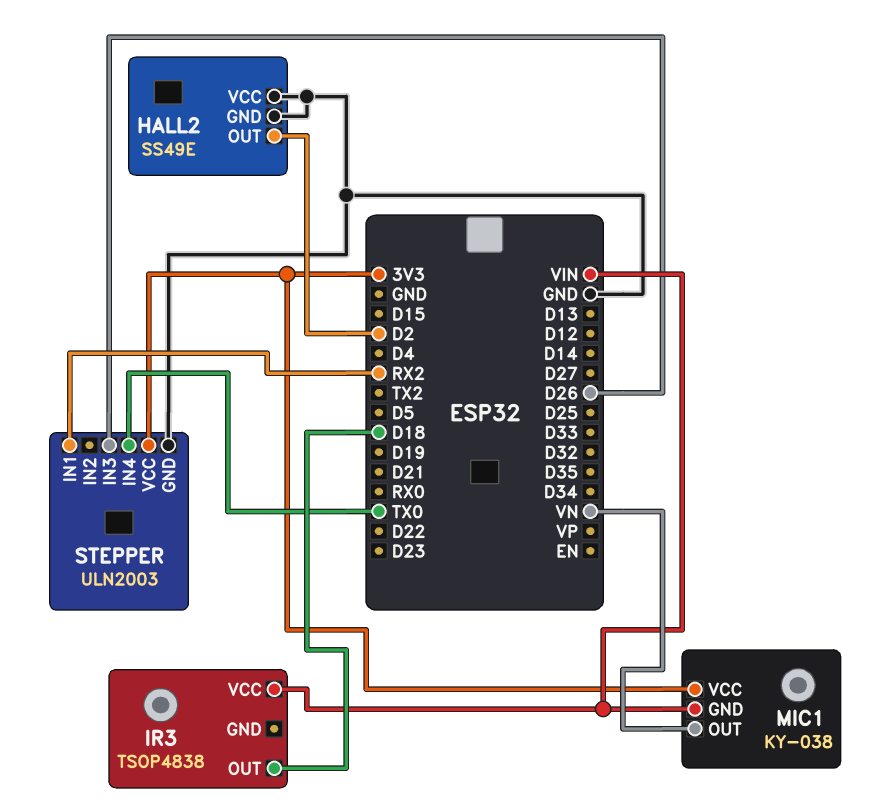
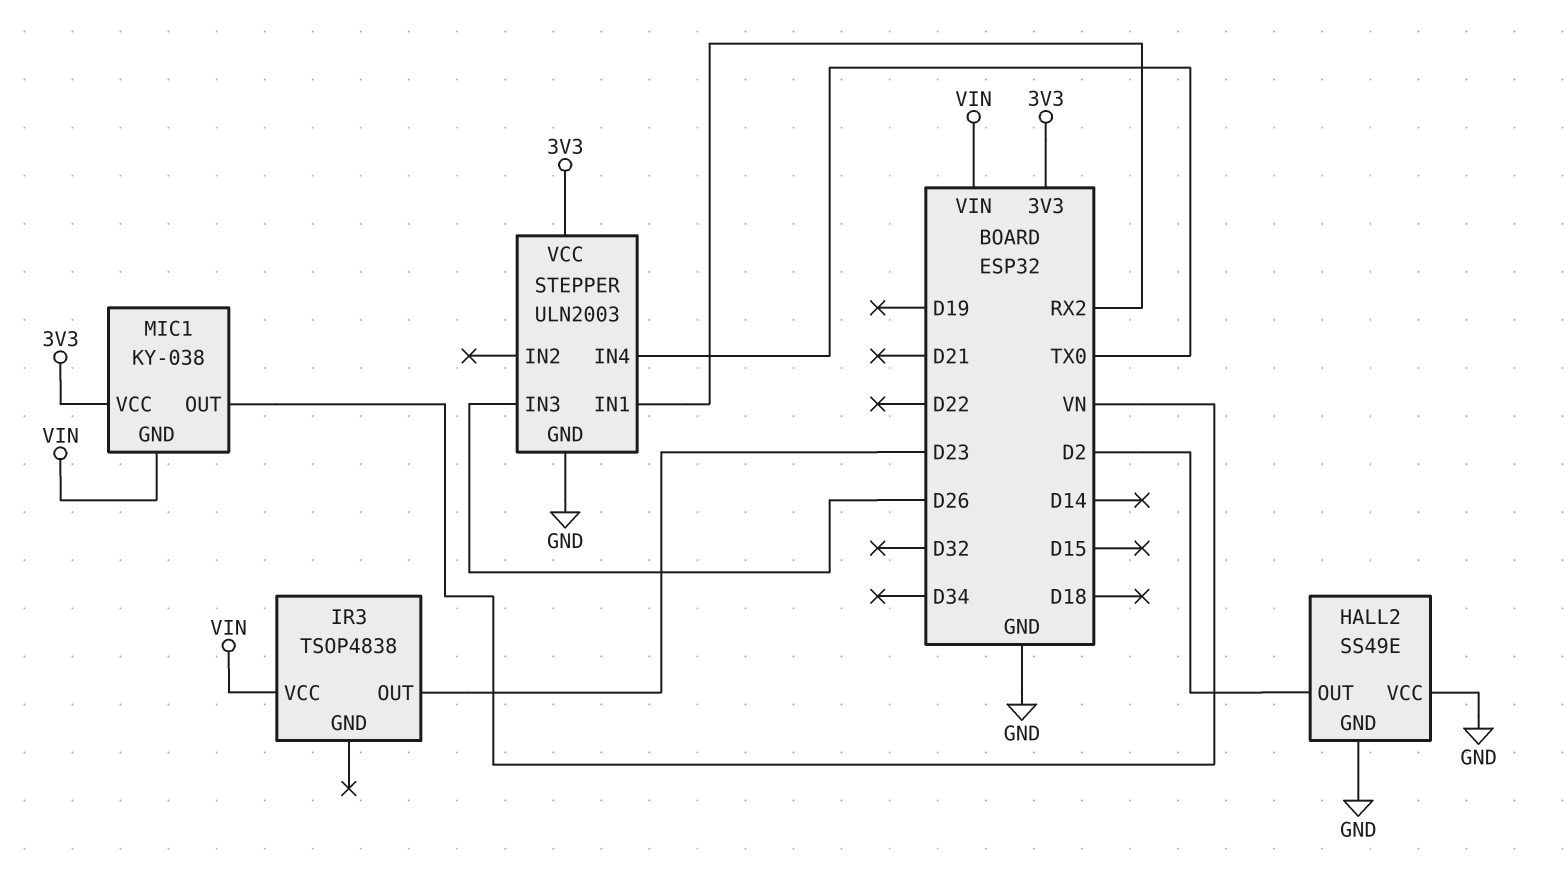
IR3 pin OUT: D18 -> D23

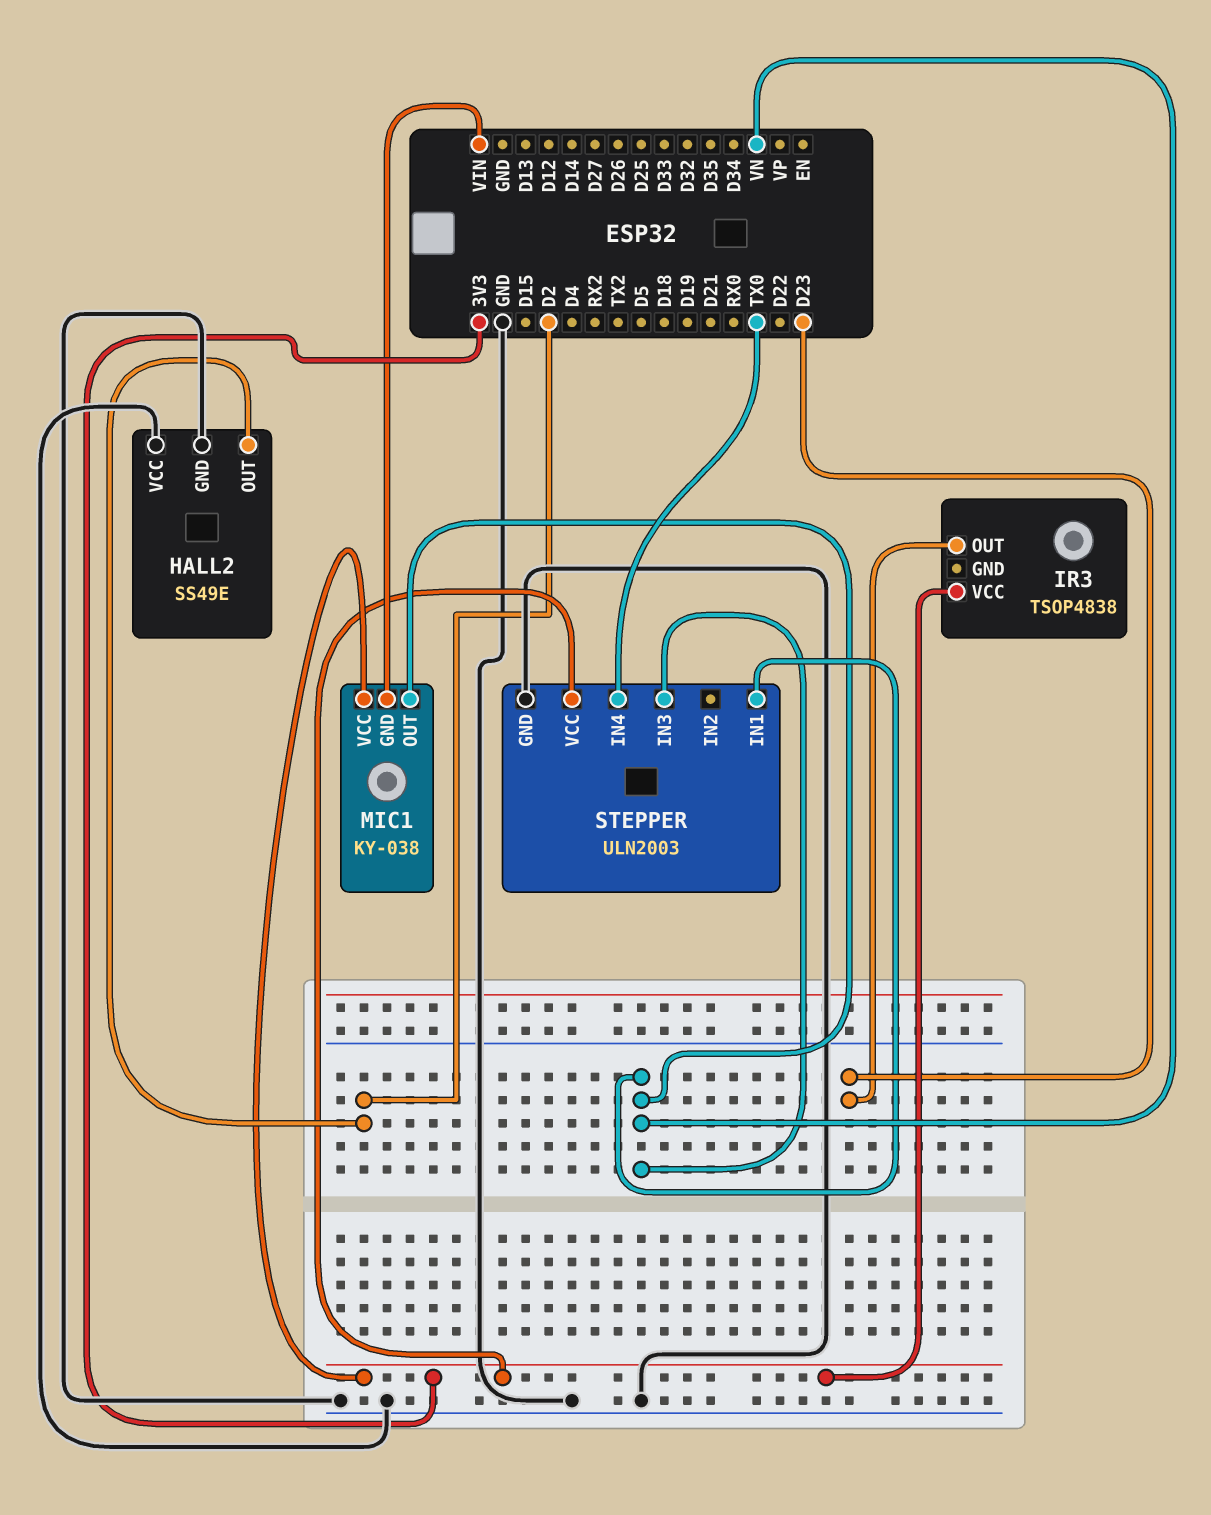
IR3 pin VCC: VIN -> 3V3
STEPPER pin IN1: RX2 -> VN
STEPPER pin IN3: D26 -> VN

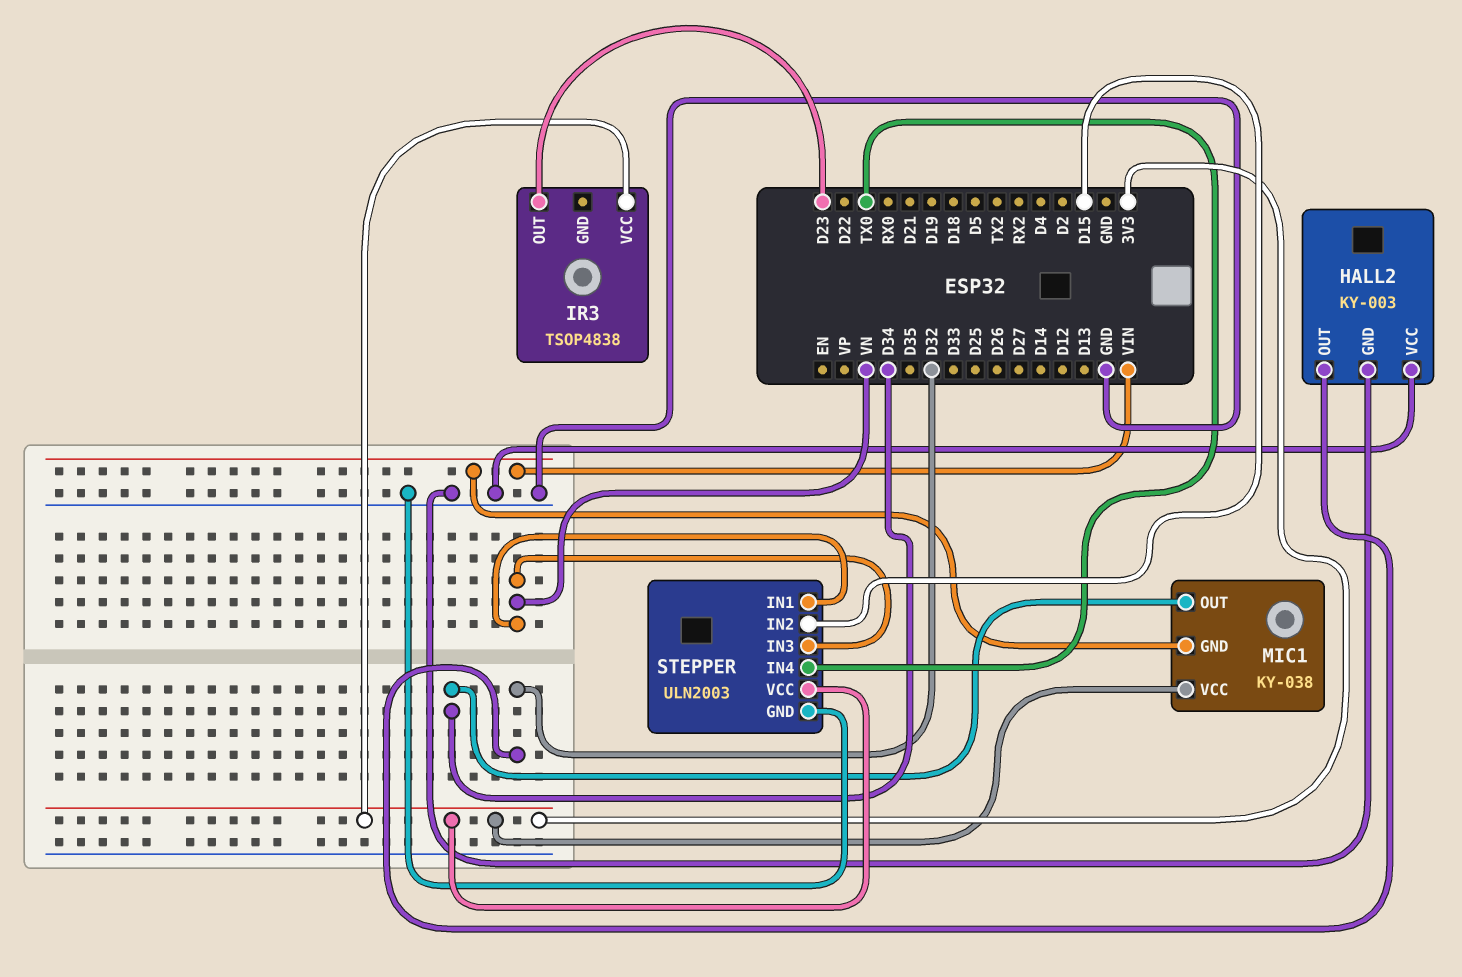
HALL2: SS49E -> KY-003
HALL2 pin OUT: D2 -> D32
MIC1 pin OUT: VN -> D34
STEPPER pin IN2: none -> D15

